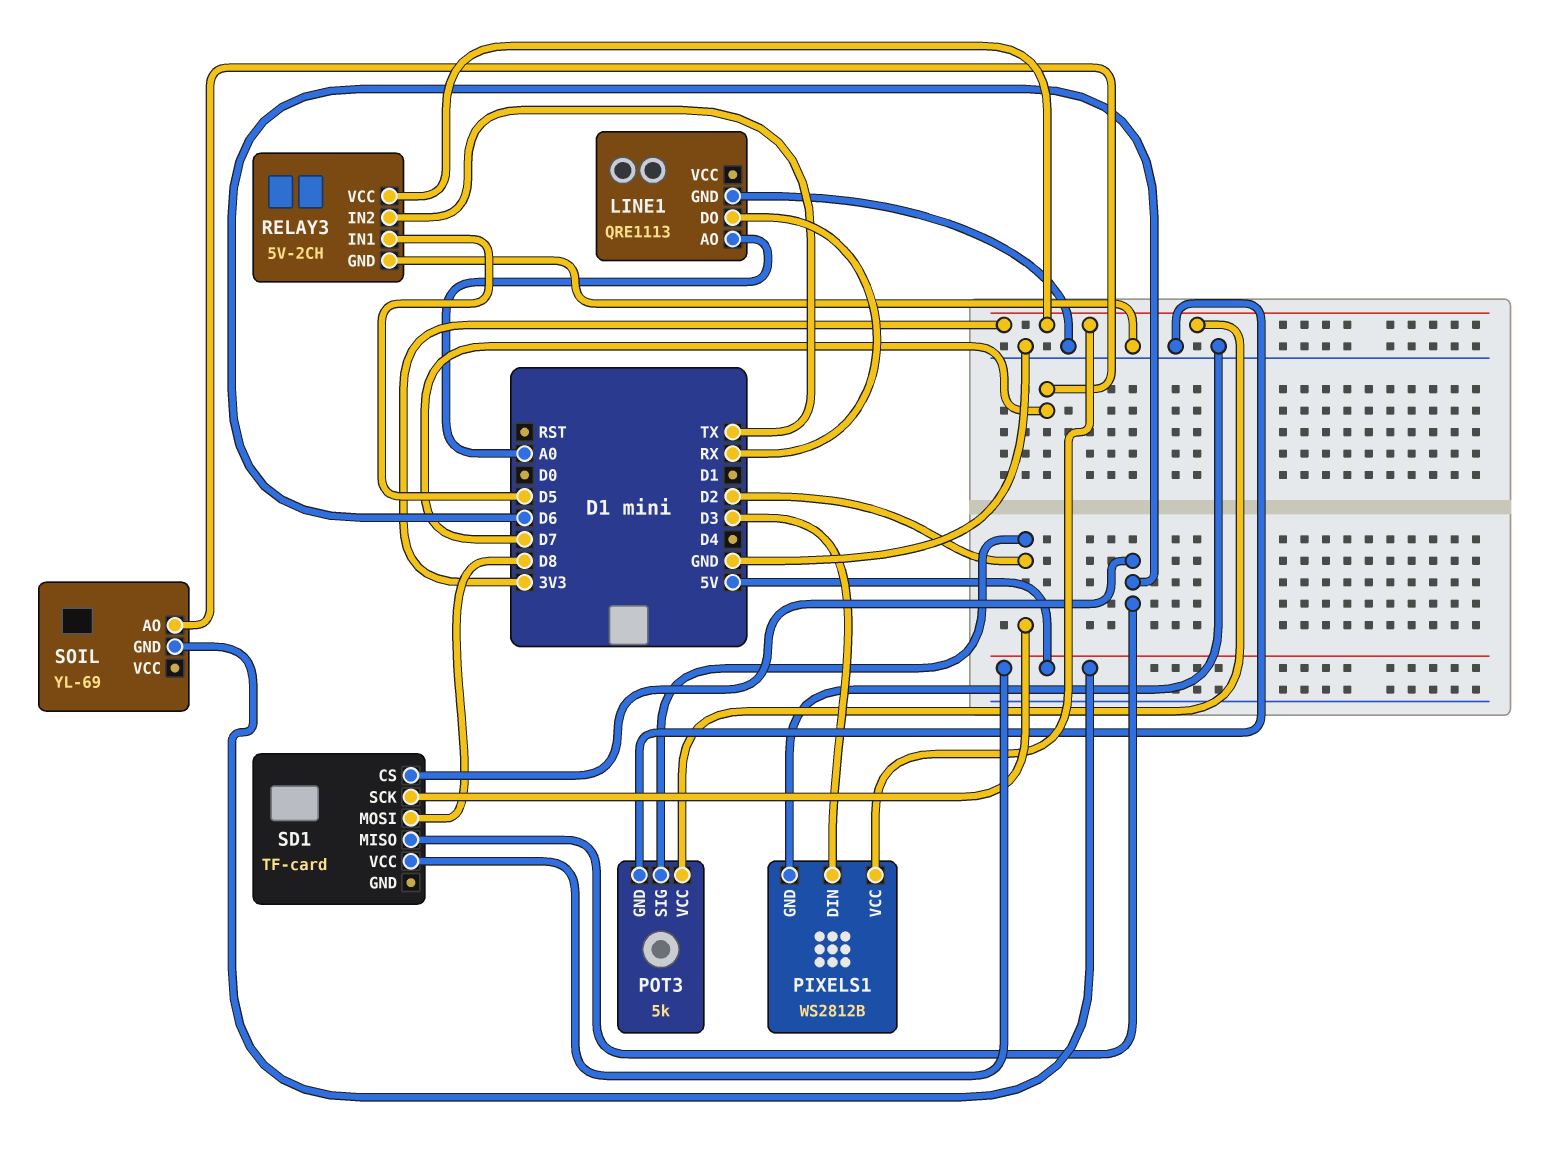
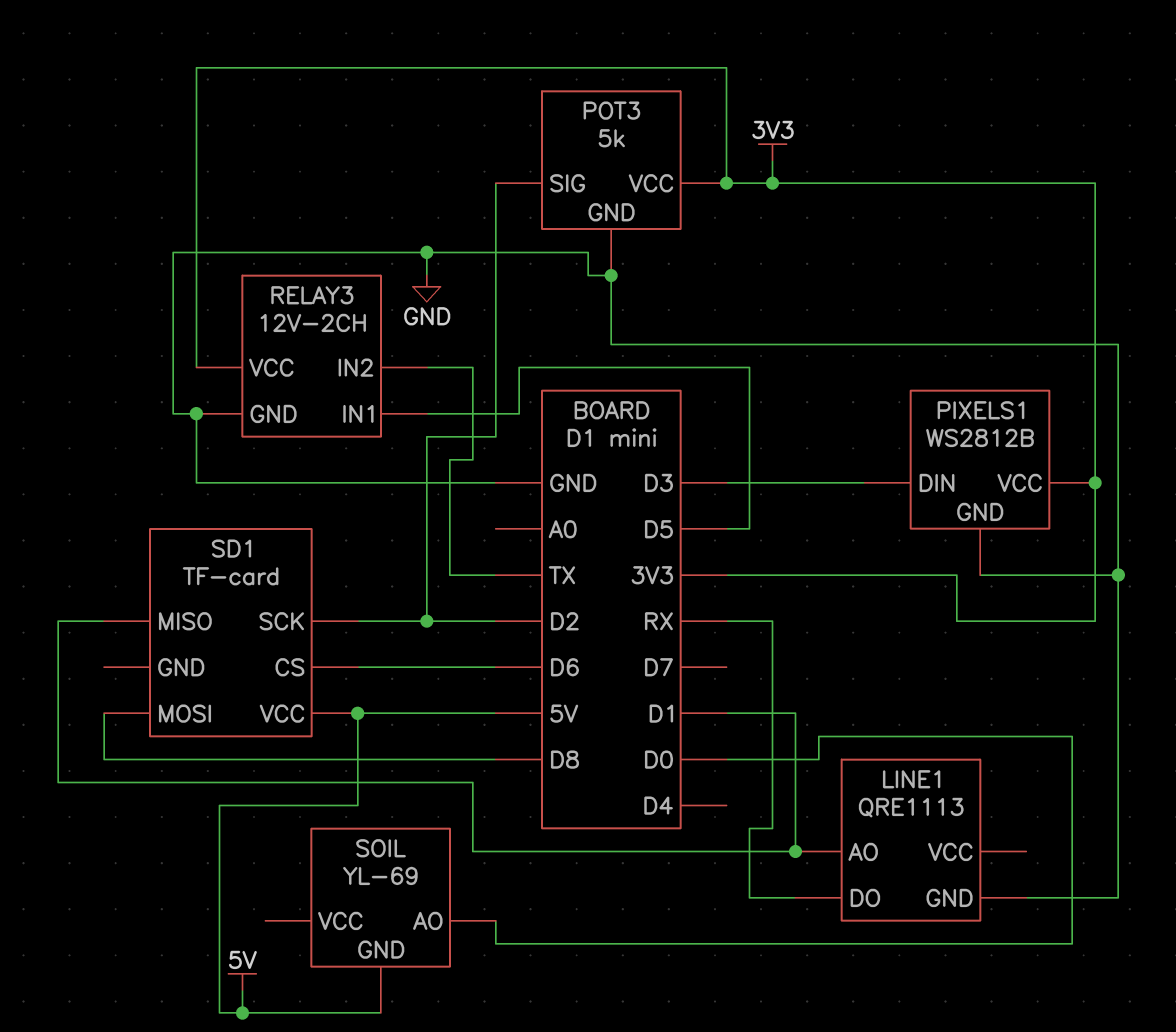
LINE1 pin AO: A0 -> D1
RELAY3: 5V-2CH -> 12V-2CH
SD1 pin MISO: D6 -> D1
SOIL pin AO: D7 -> D0

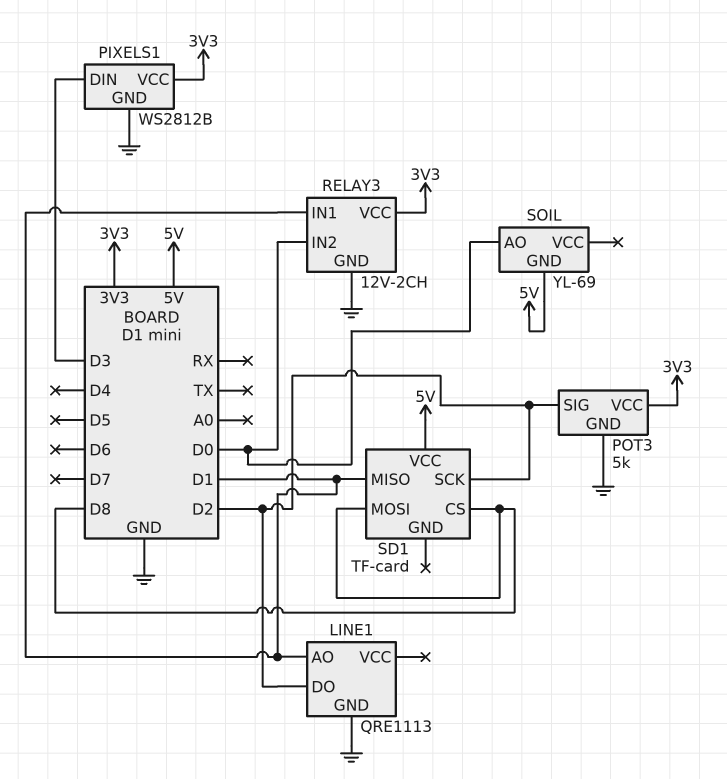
LINE1 pin DO: RX -> D2
RELAY3 pin IN1: D5 -> D1
RELAY3 pin IN2: TX -> D0
SD1 pin CS: D6 -> D8

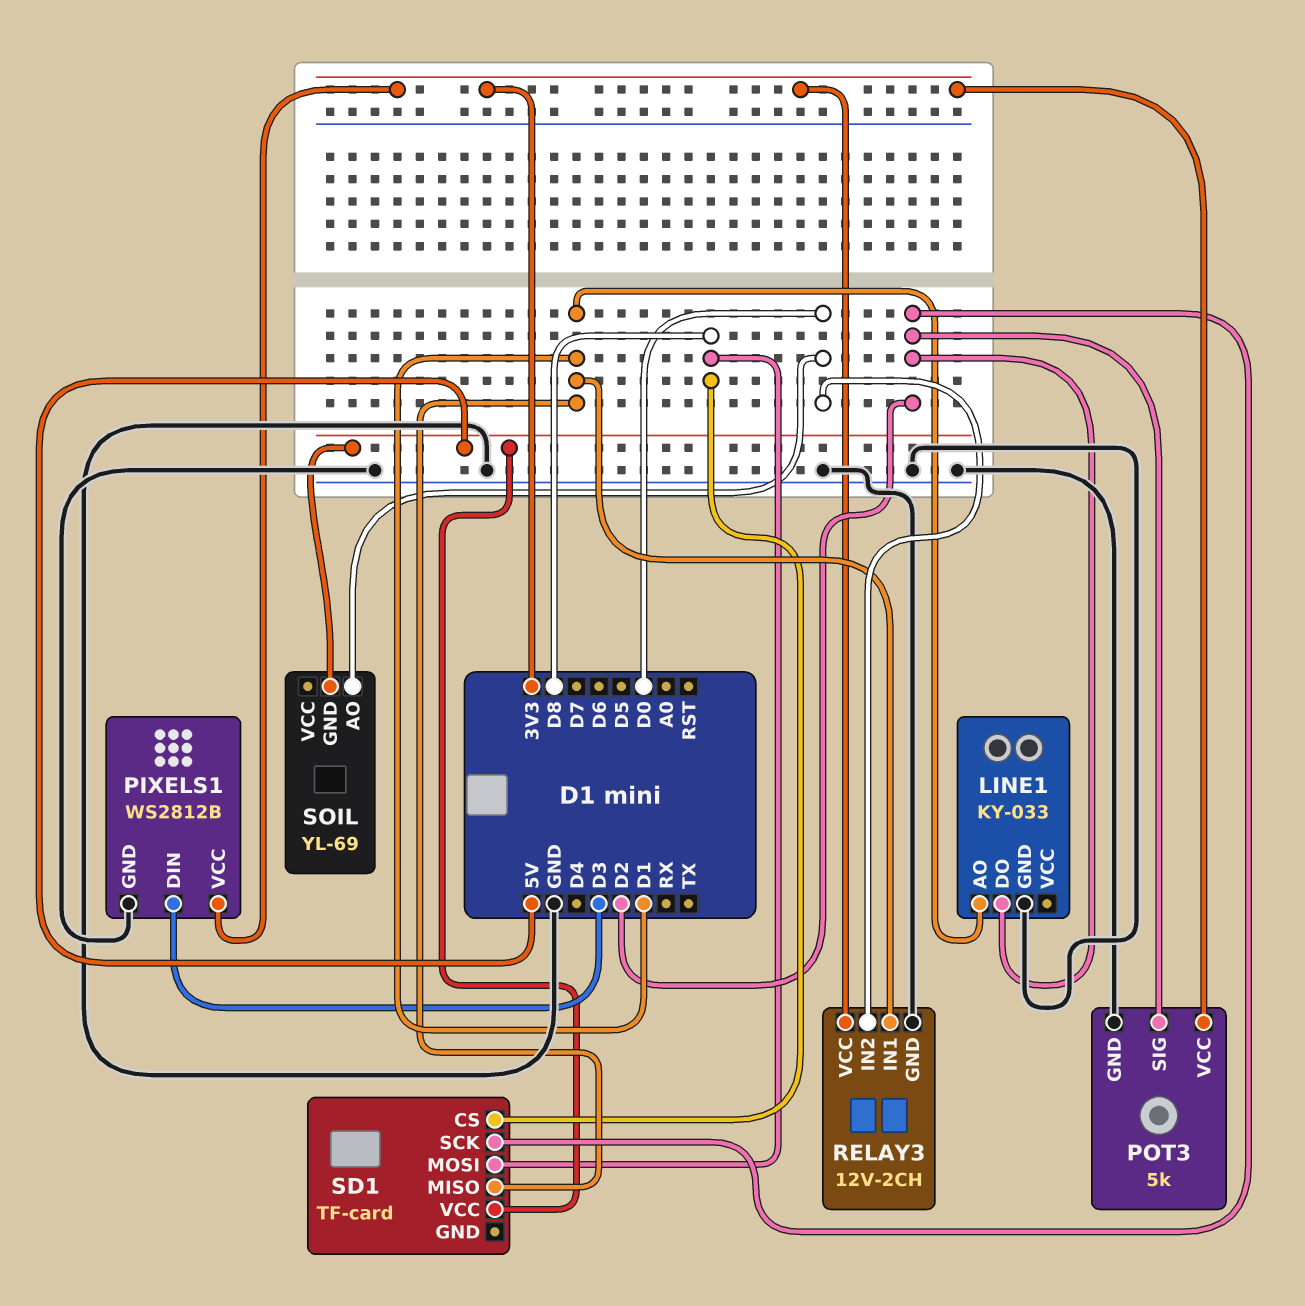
LINE1: QRE1113 -> KY-033

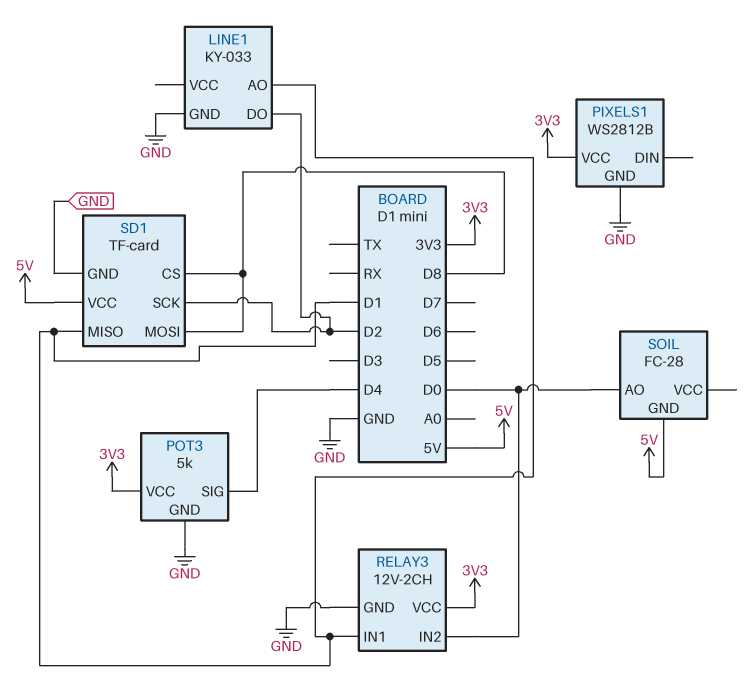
PIXELS1 pin DIN: D3 -> none
POT3 pin SIG: D2 -> D4
SD1 pin GND: none -> GND
SOIL: YL-69 -> FC-28

